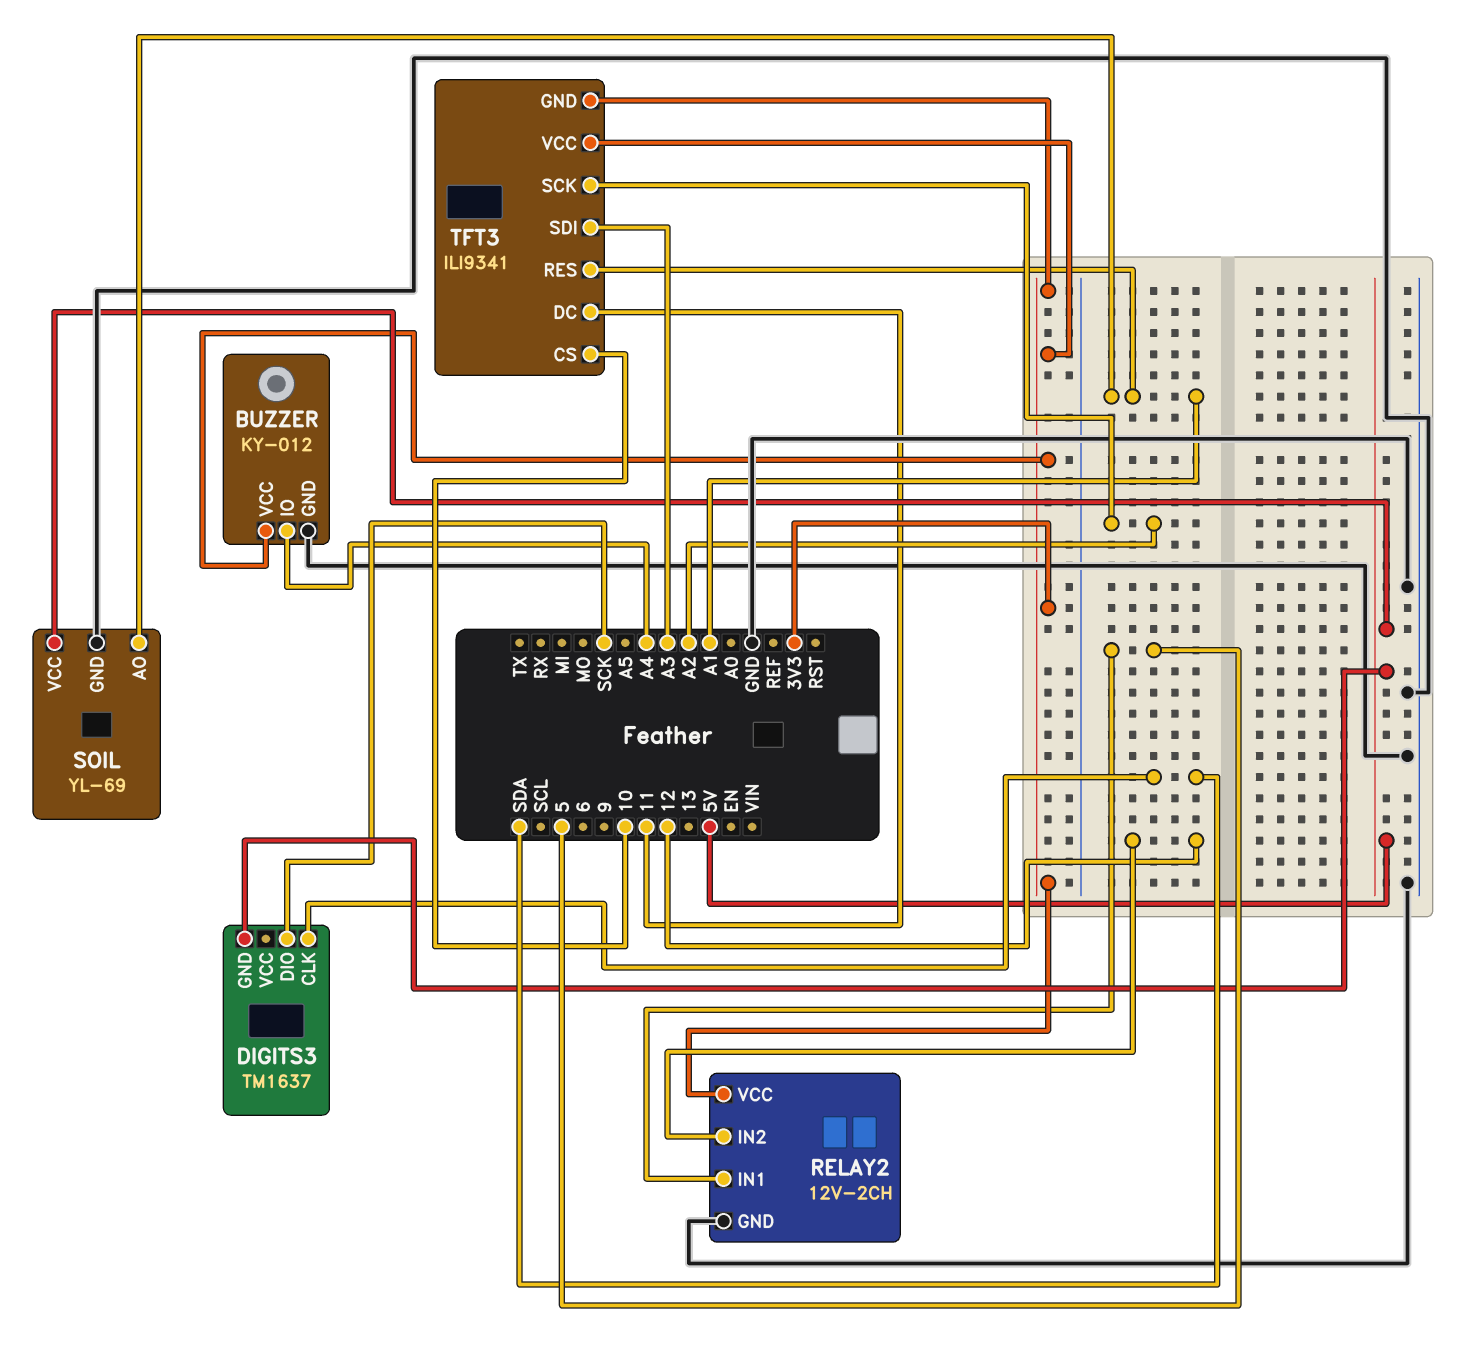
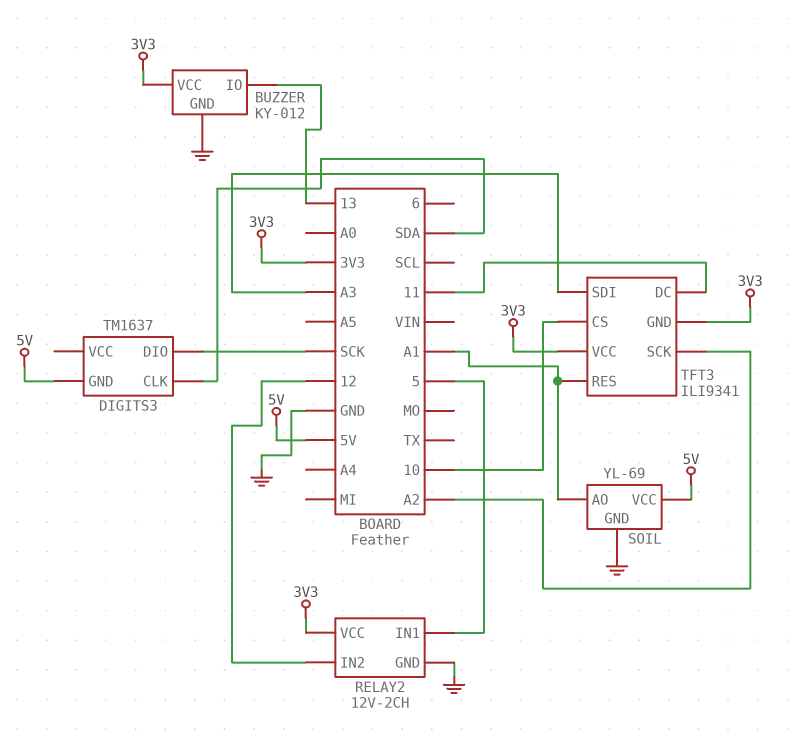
BUZZER pin IO: A4 -> 13

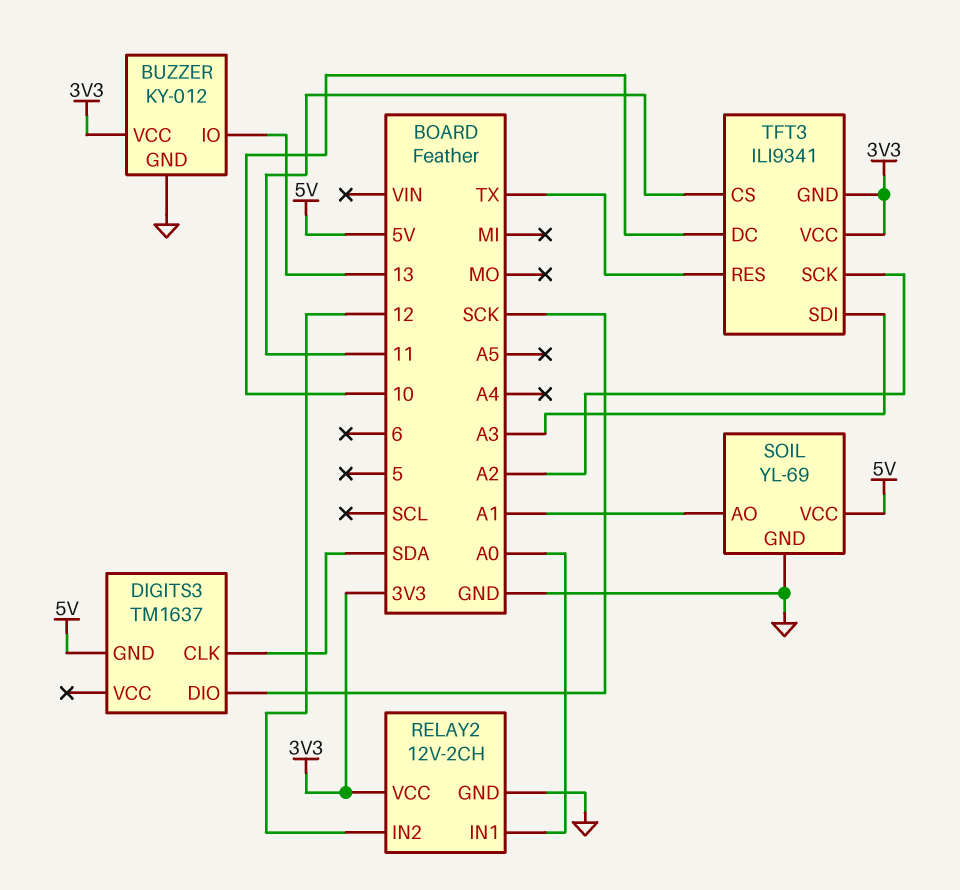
RELAY2 pin IN1: 5 -> A0
TFT3 pin CS: 10 -> 11
TFT3 pin DC: 11 -> 10
TFT3 pin RES: A1 -> TX

